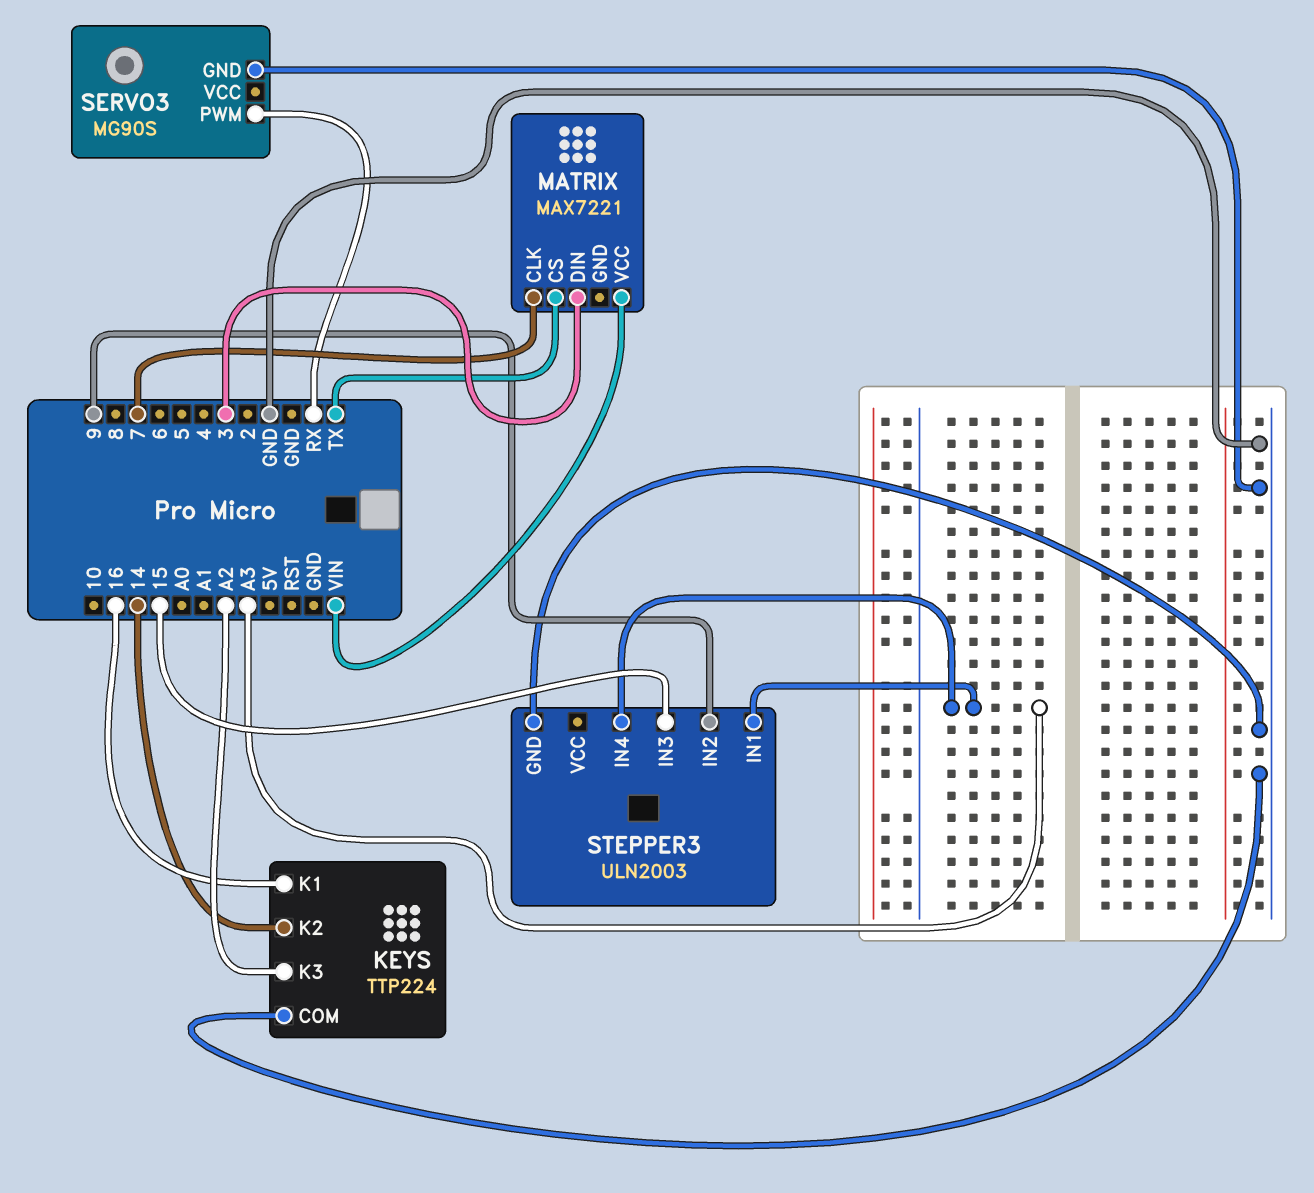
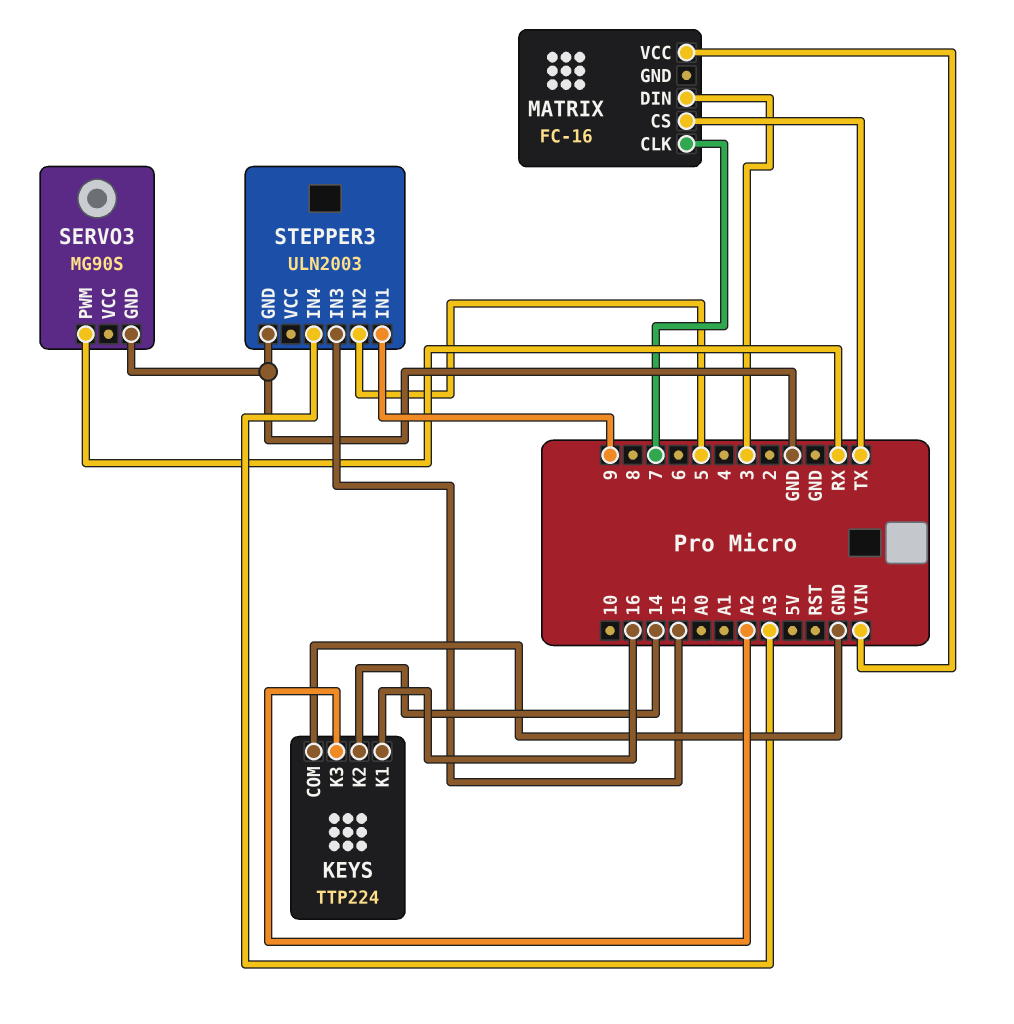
MATRIX: MAX7221 -> FC-16
STEPPER3 pin IN1: A3 -> 9
STEPPER3 pin IN2: 9 -> 5

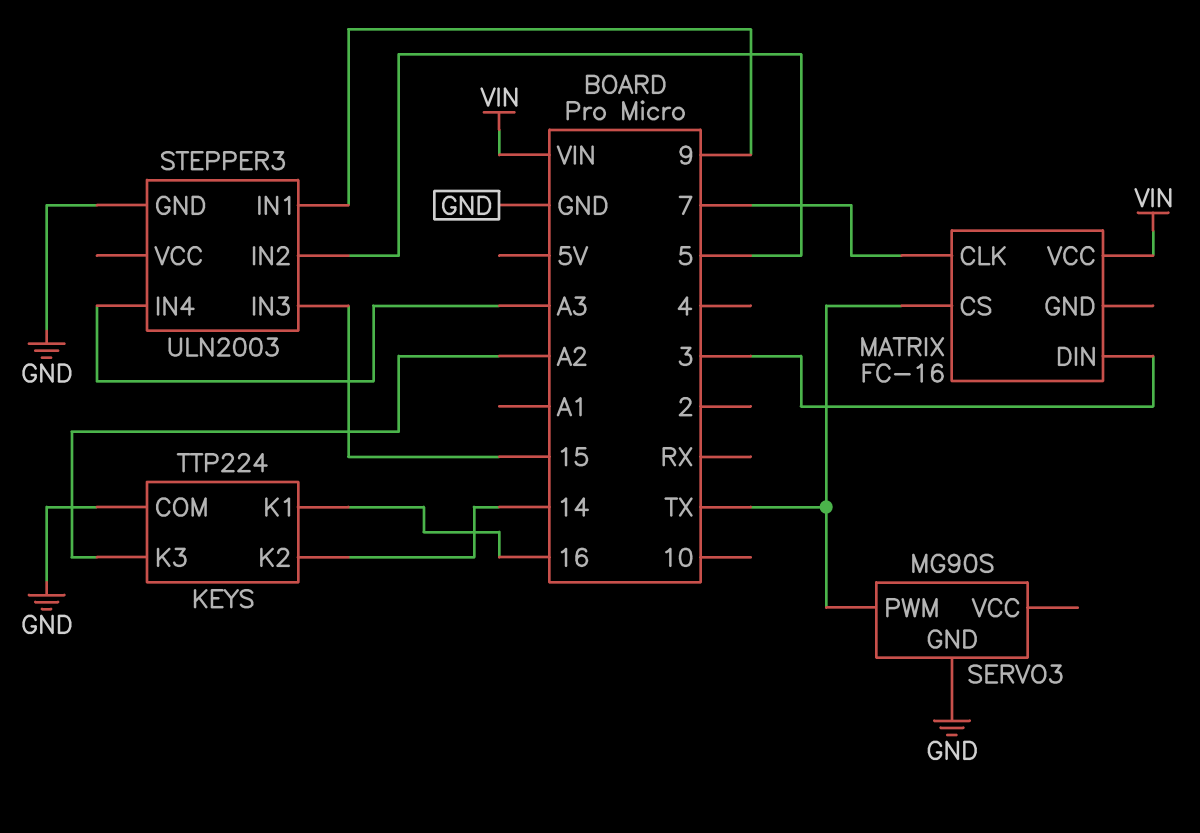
SERVO3 pin PWM: RX -> TX

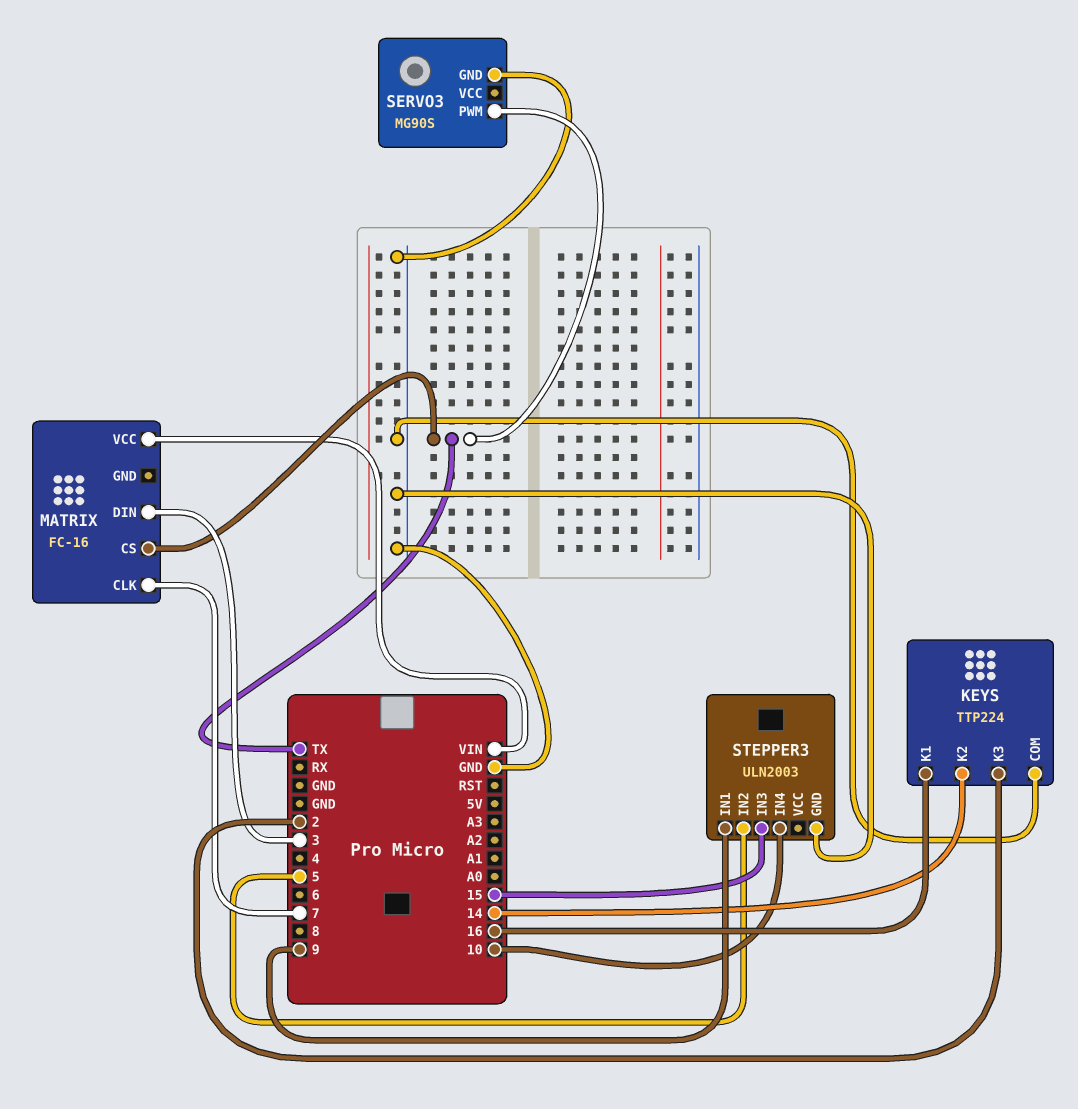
KEYS pin K3: A2 -> 2
STEPPER3 pin IN4: A3 -> 10

